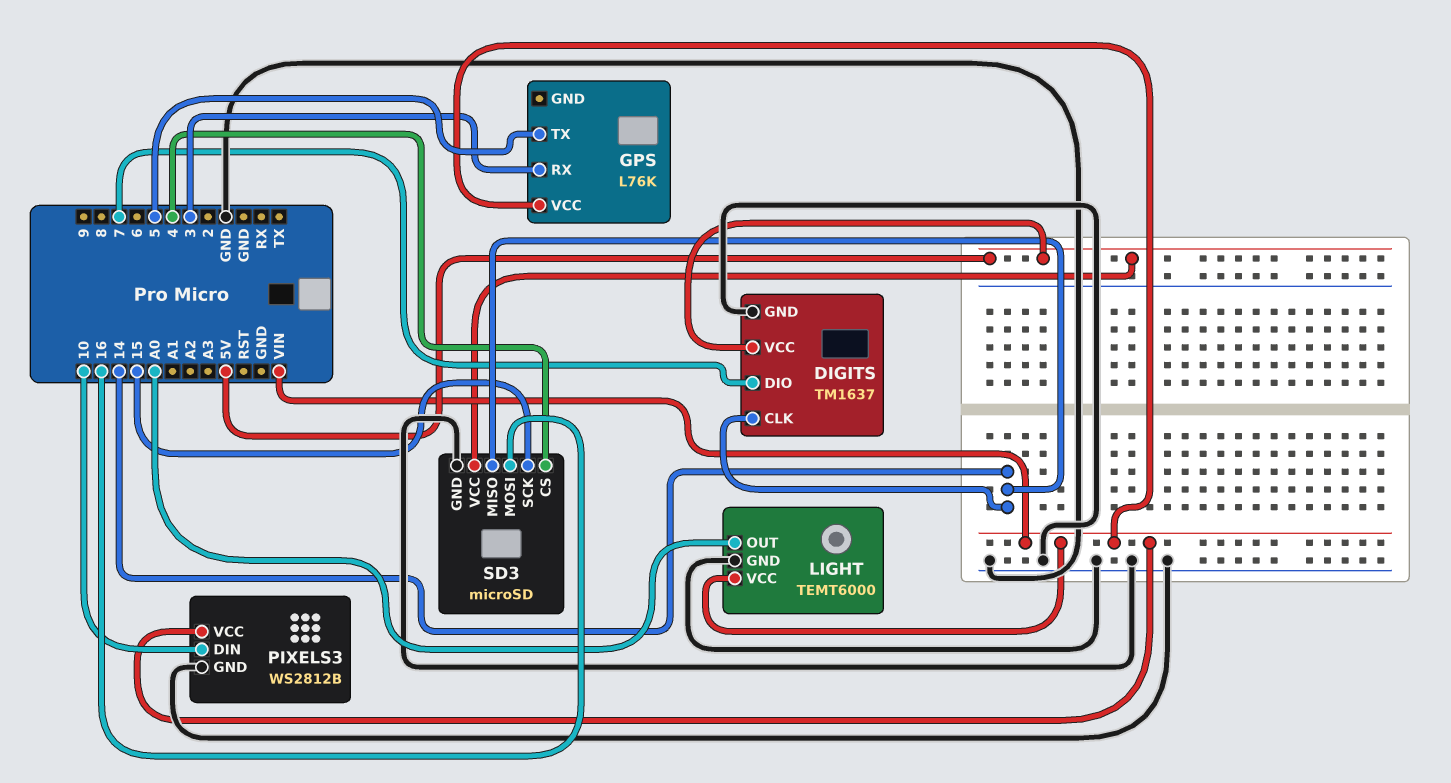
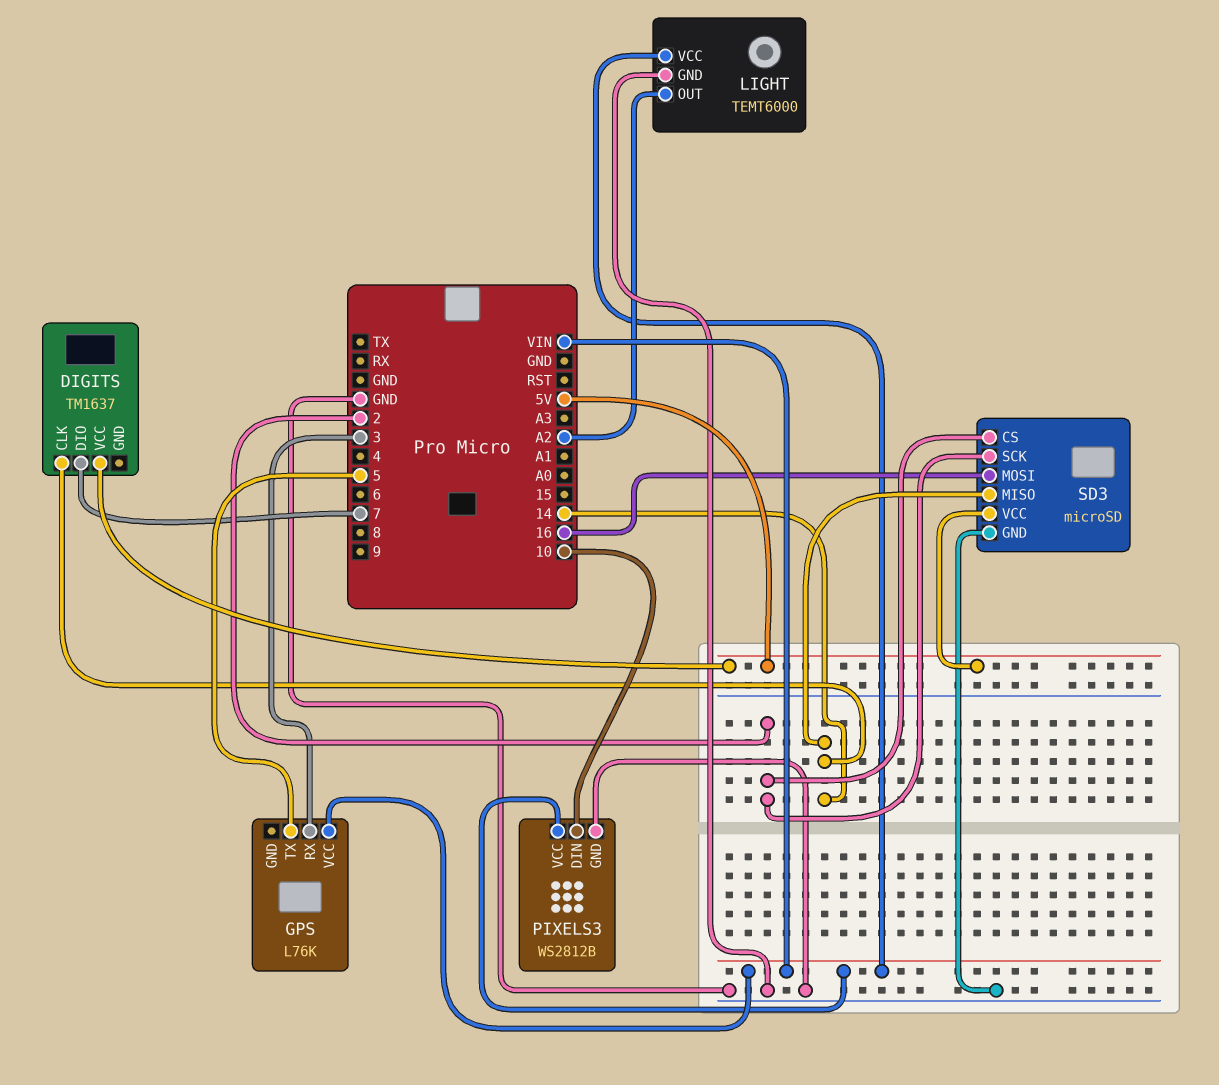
DIGITS pin GND: GND -> none
LIGHT pin OUT: A0 -> A2
SD3 pin CS: 4 -> 2
SD3 pin SCK: 15 -> 2

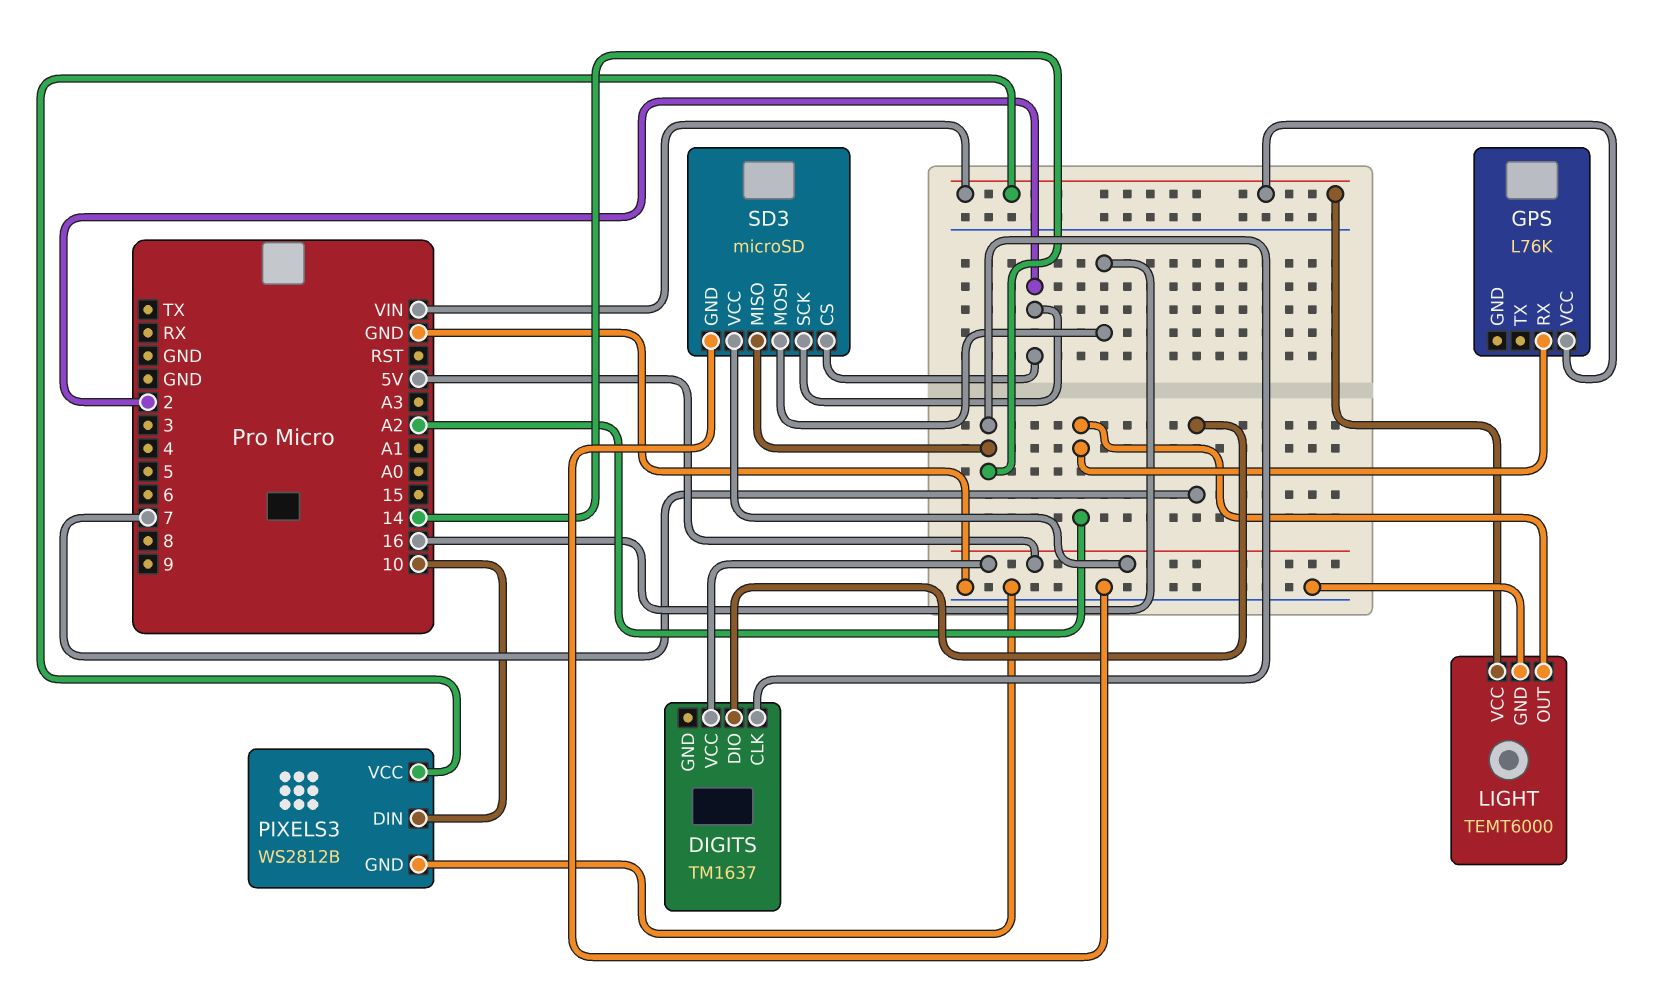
GPS pin RX: 3 -> A2
GPS pin TX: 5 -> none

